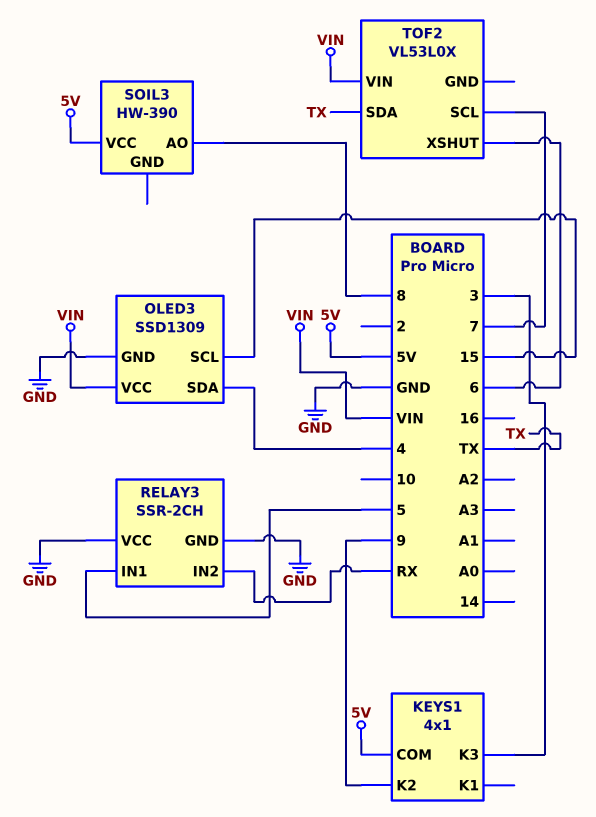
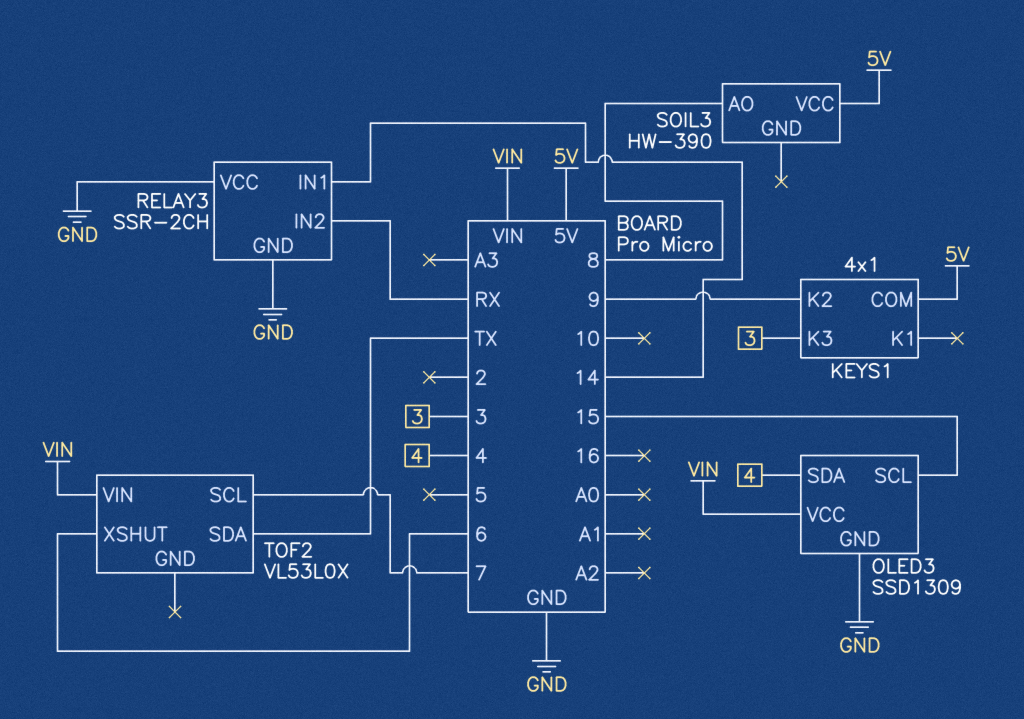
RELAY3 pin IN1: 5 -> 14

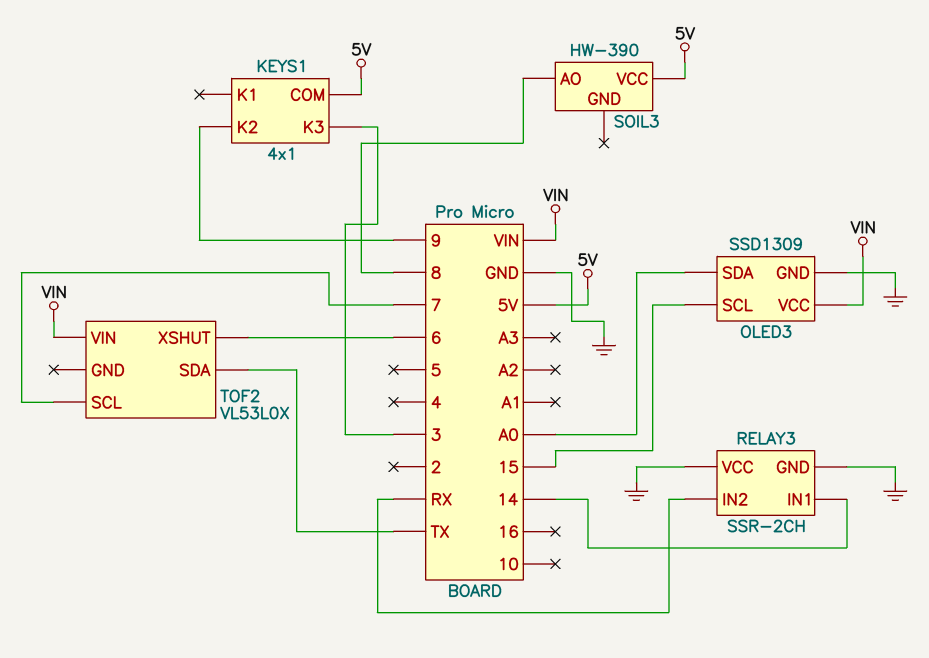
OLED3 pin SDA: 4 -> A0

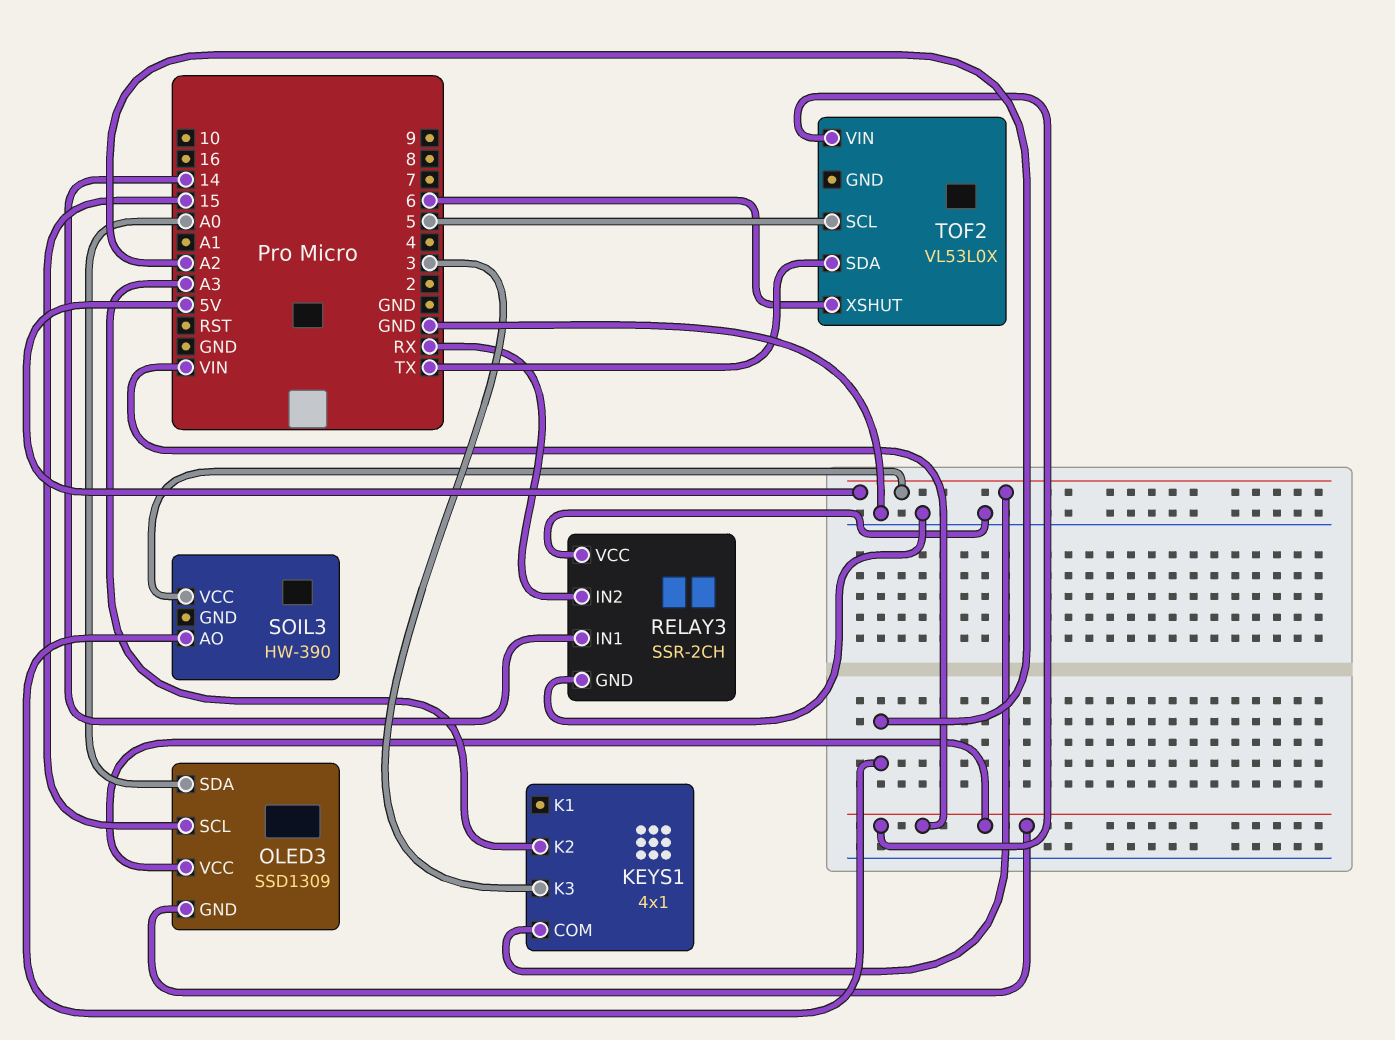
KEYS1 pin K2: 9 -> A3
OLED3 pin GND: GND -> VIN
SOIL3 pin AO: 8 -> A2
TOF2 pin SCL: 7 -> 5

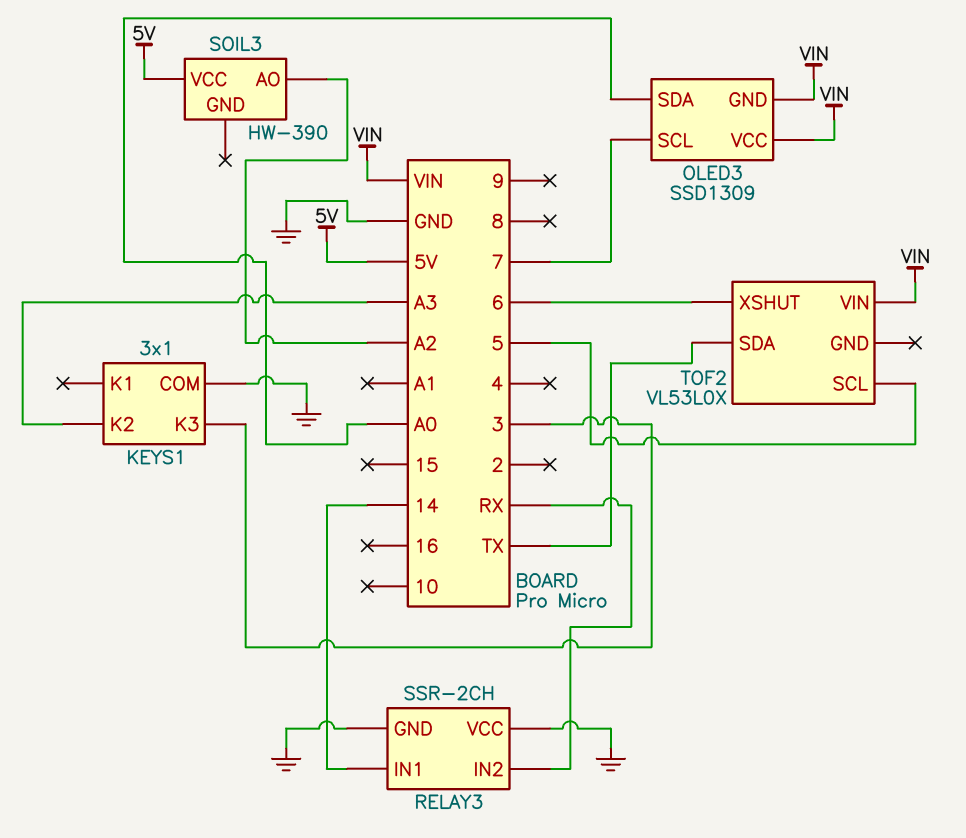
KEYS1: 4x1 -> 3x1
KEYS1 pin COM: 5V -> GND
OLED3 pin SCL: 15 -> 7

